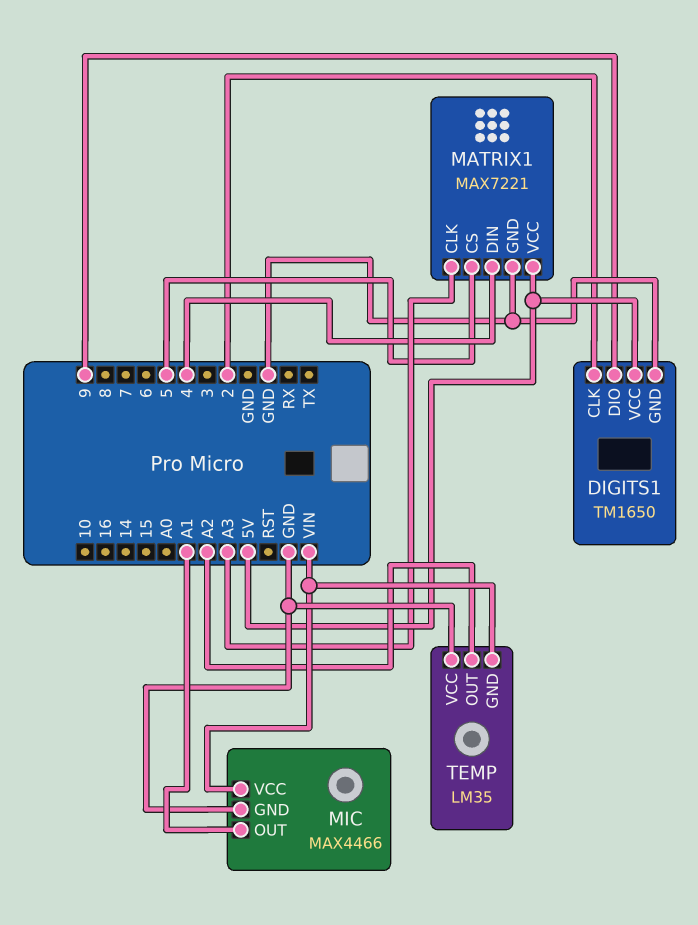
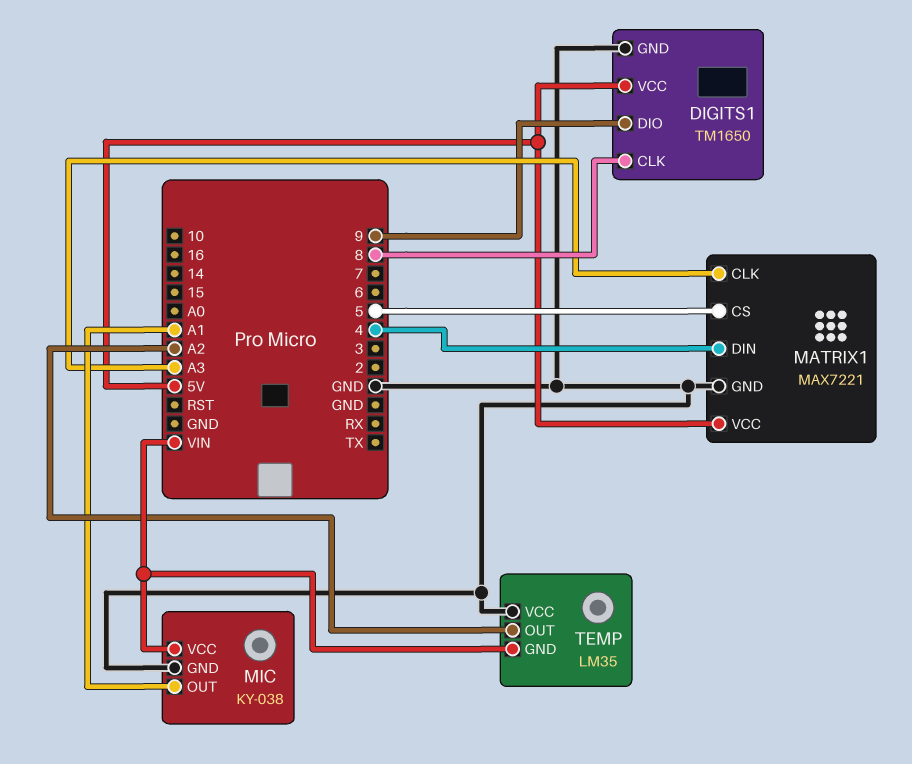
DIGITS1 pin CLK: 2 -> 8
MIC: MAX4466 -> KY-038

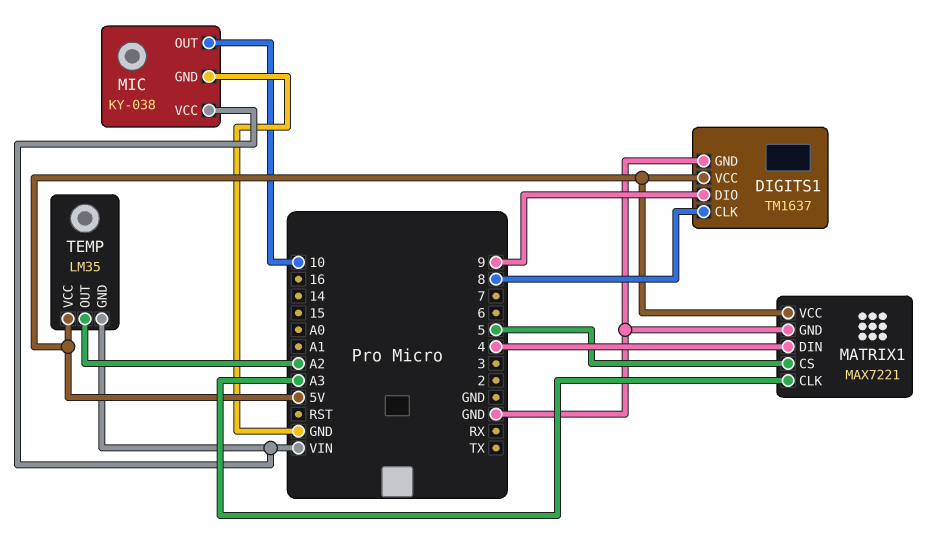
DIGITS1: TM1650 -> TM1637
MIC pin OUT: A1 -> 10
TEMP pin VCC: GND -> 5V

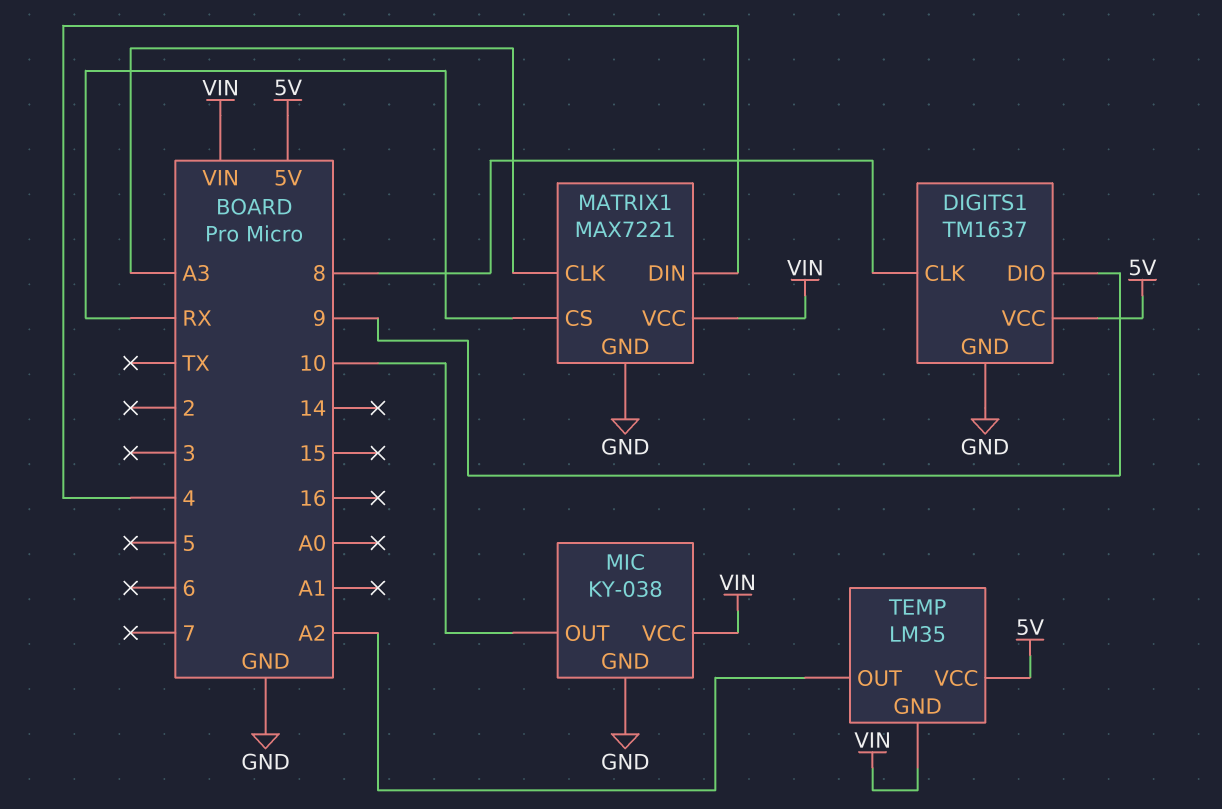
MATRIX1 pin CS: 5 -> RX
MATRIX1 pin VCC: 5V -> VIN

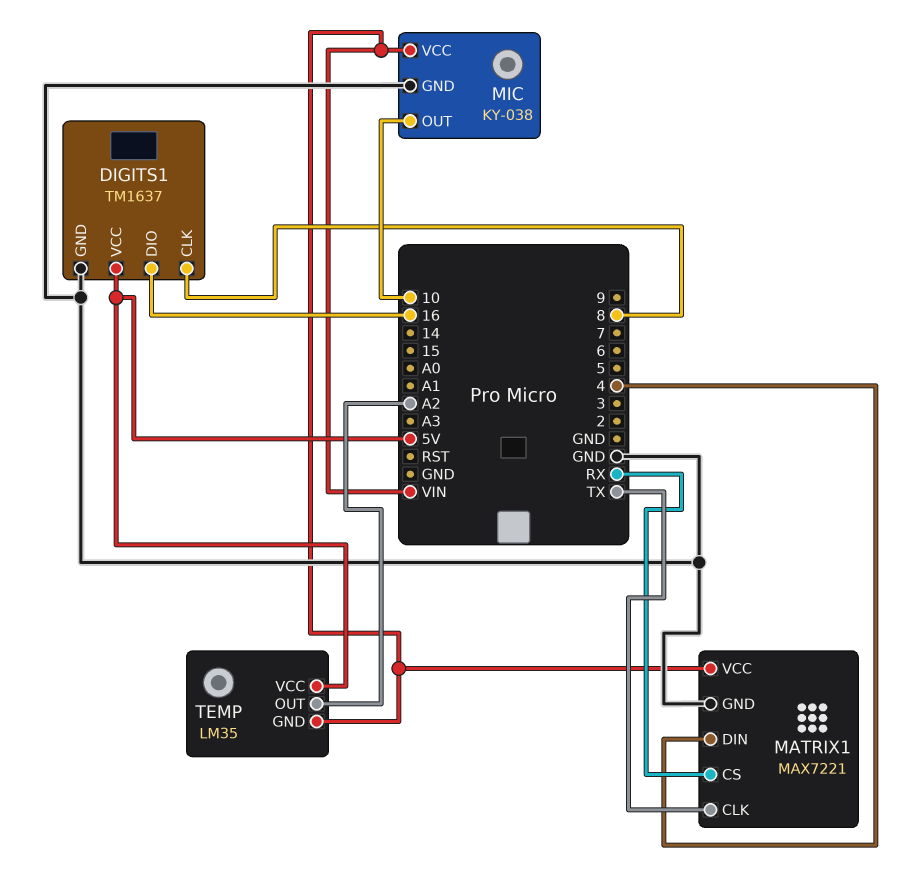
DIGITS1 pin DIO: 9 -> 16
MATRIX1 pin CLK: A3 -> TX

